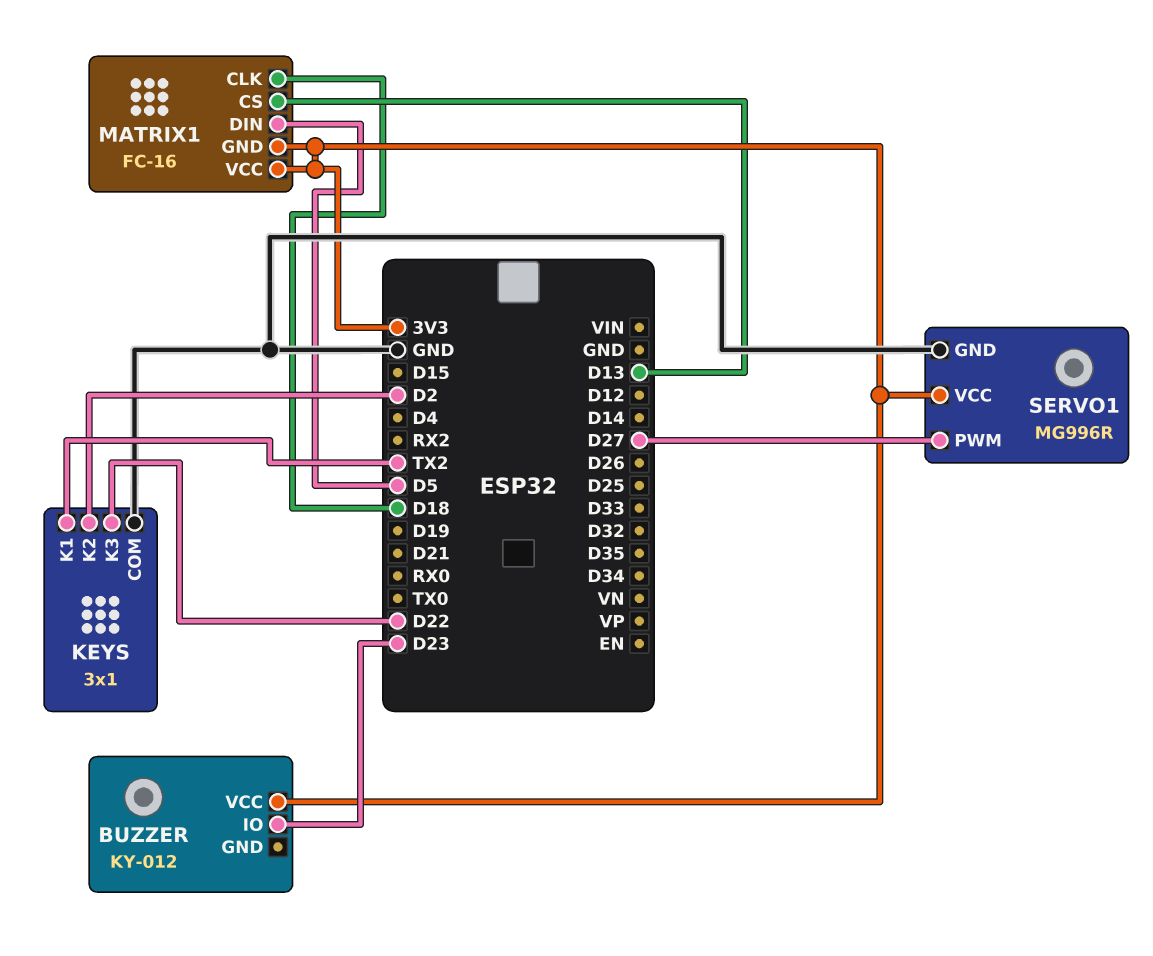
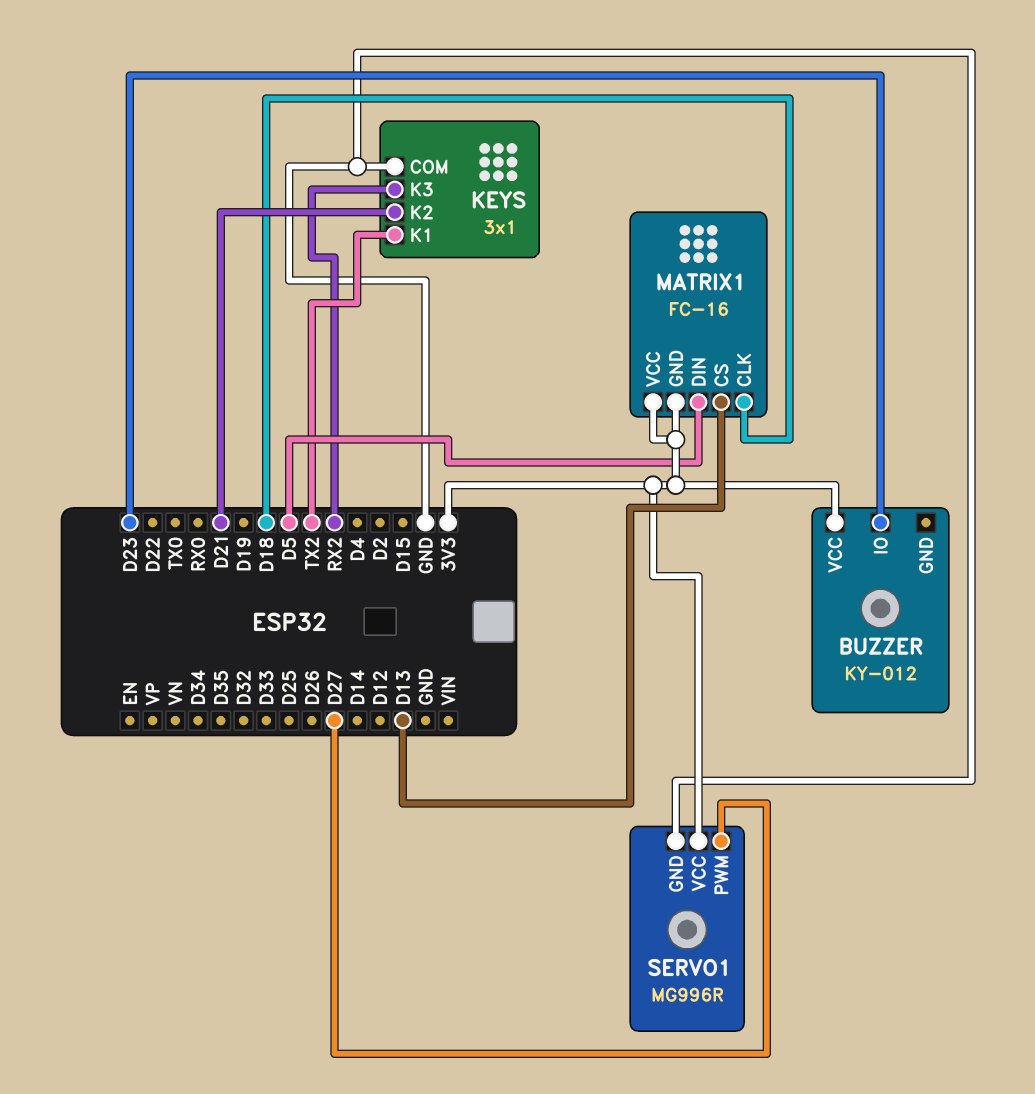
KEYS pin K2: D2 -> D21
KEYS pin K3: D22 -> RX2

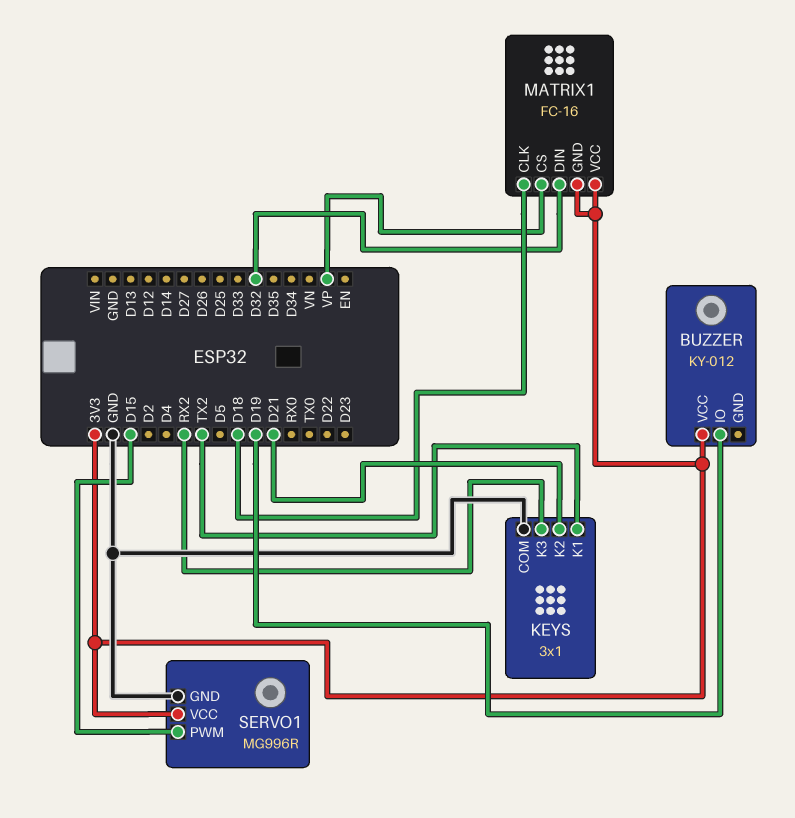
BUZZER pin IO: D23 -> D19
MATRIX1 pin CS: D13 -> VP
MATRIX1 pin DIN: D5 -> D32
SERVO1 pin PWM: D27 -> D15

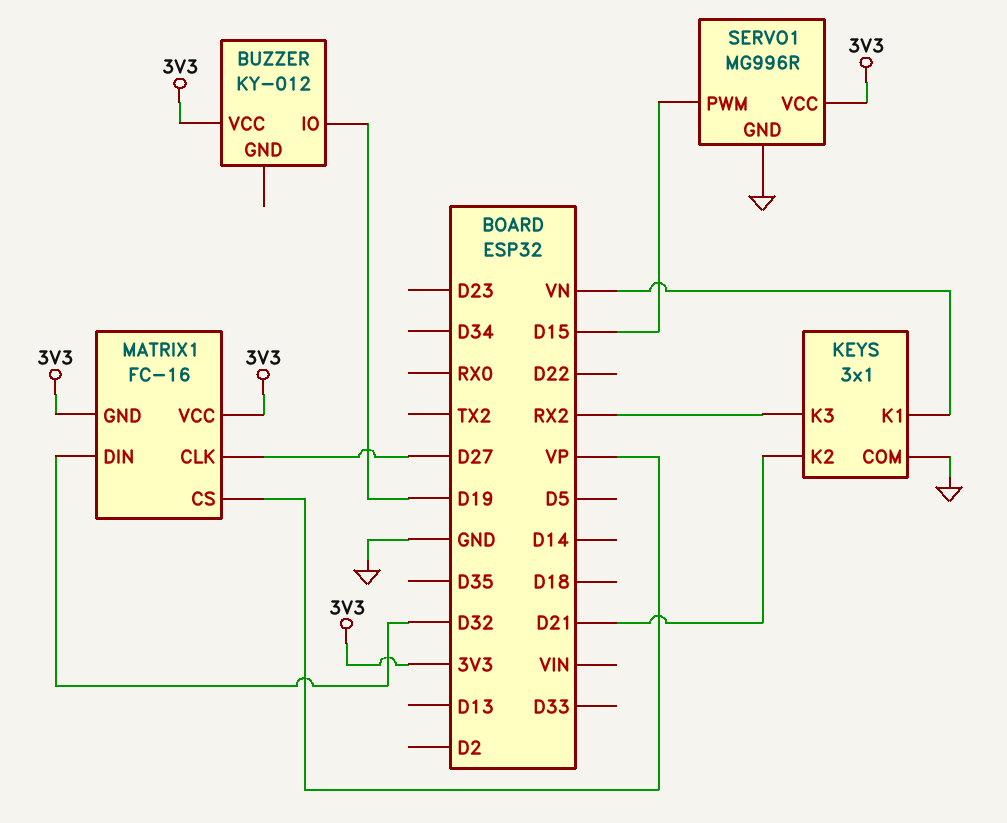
KEYS pin K1: TX2 -> VN
MATRIX1 pin CLK: D18 -> D27

